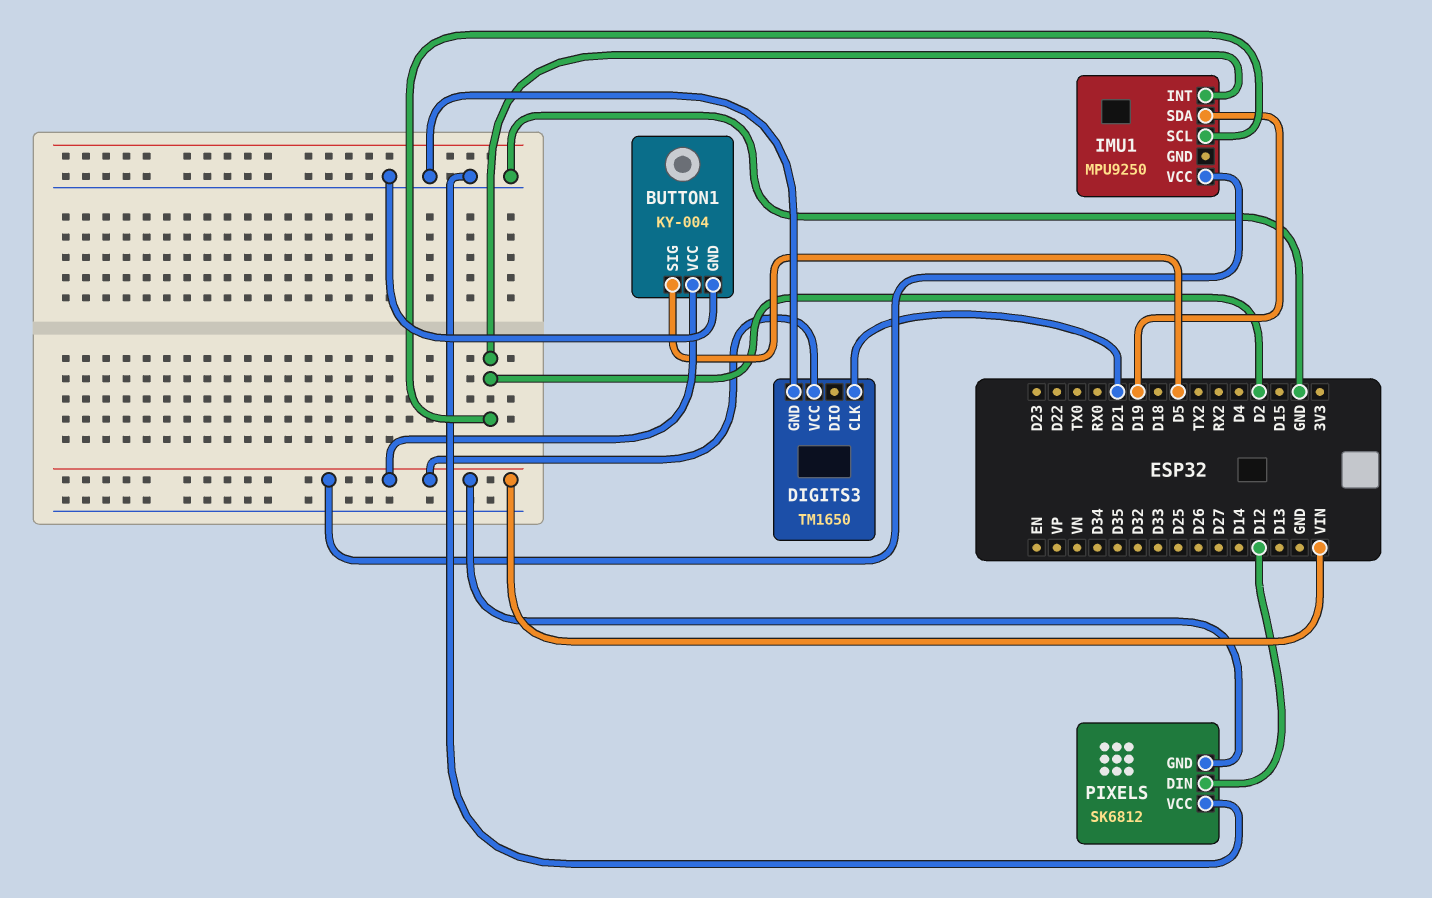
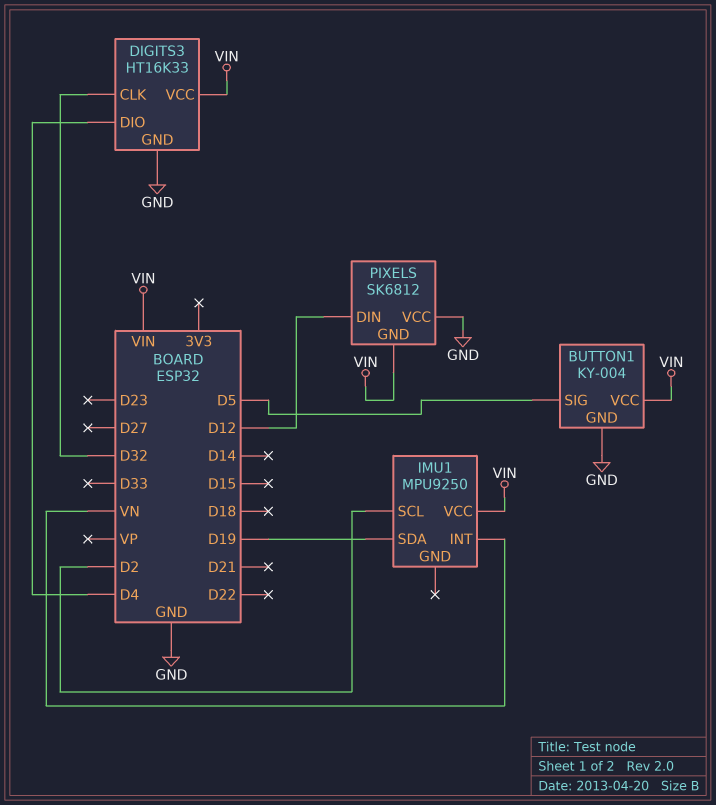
DIGITS3: TM1650 -> HT16K33
DIGITS3 pin CLK: D21 -> D32
DIGITS3 pin DIO: none -> D4
IMU1 pin INT: D2 -> VN

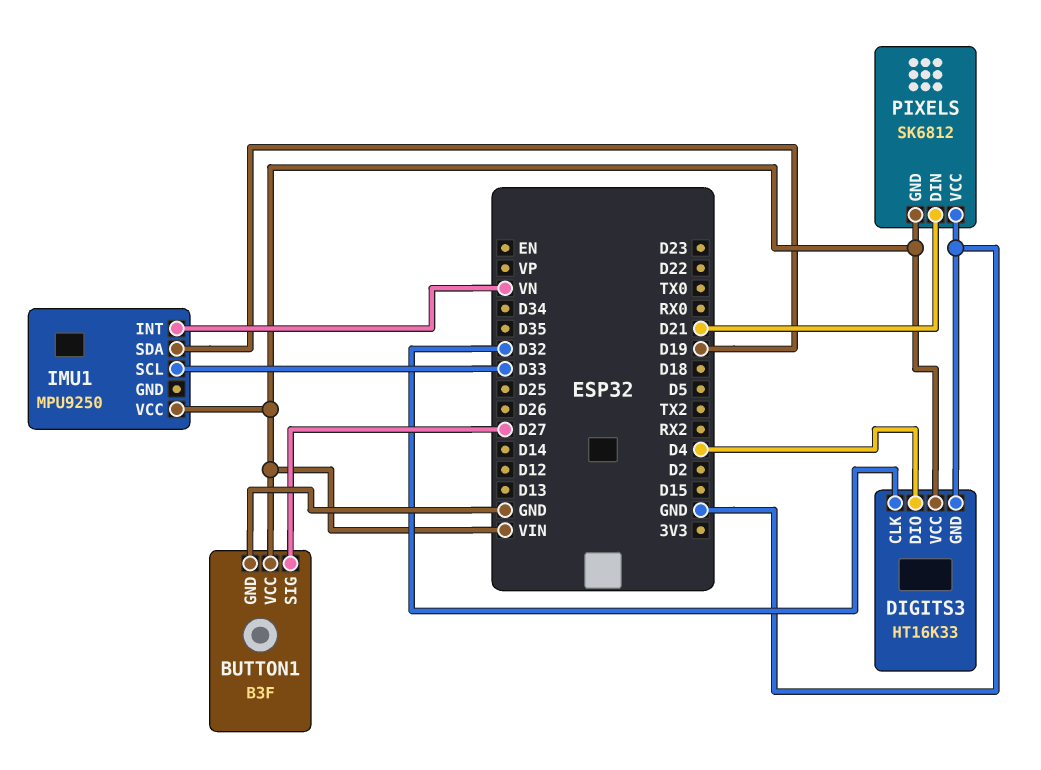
BUTTON1: KY-004 -> B3F
BUTTON1 pin SIG: D5 -> D27
IMU1 pin SCL: D2 -> D33
PIXELS pin DIN: D12 -> D21

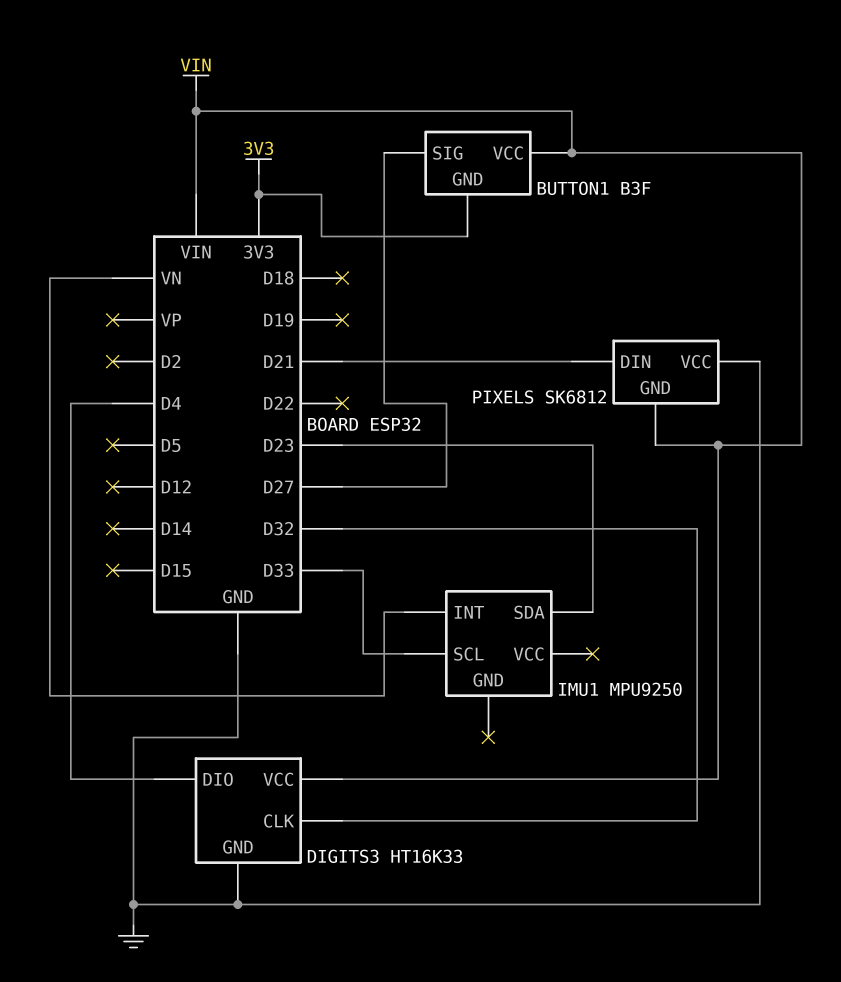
BUTTON1 pin GND: GND -> 3V3
IMU1 pin SDA: D19 -> D23
IMU1 pin VCC: VIN -> none

